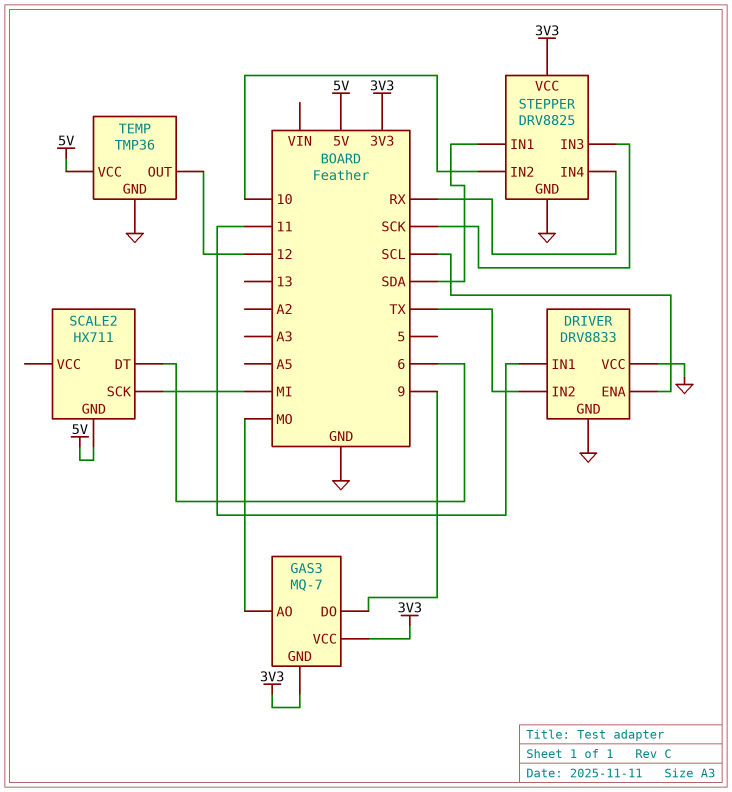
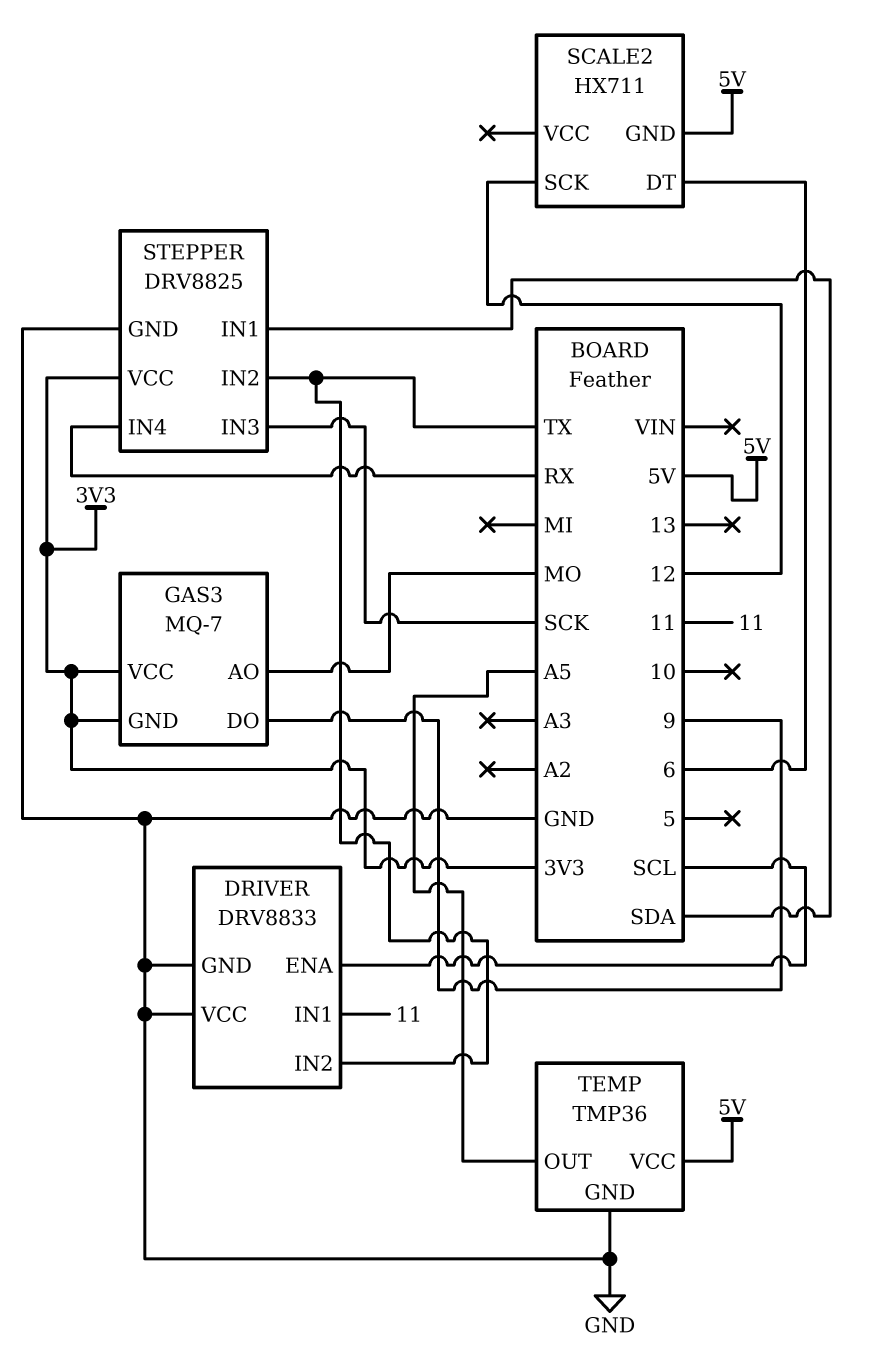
SCALE2 pin SCK: MI -> 12
STEPPER pin IN2: 10 -> TX
TEMP pin OUT: 12 -> A5

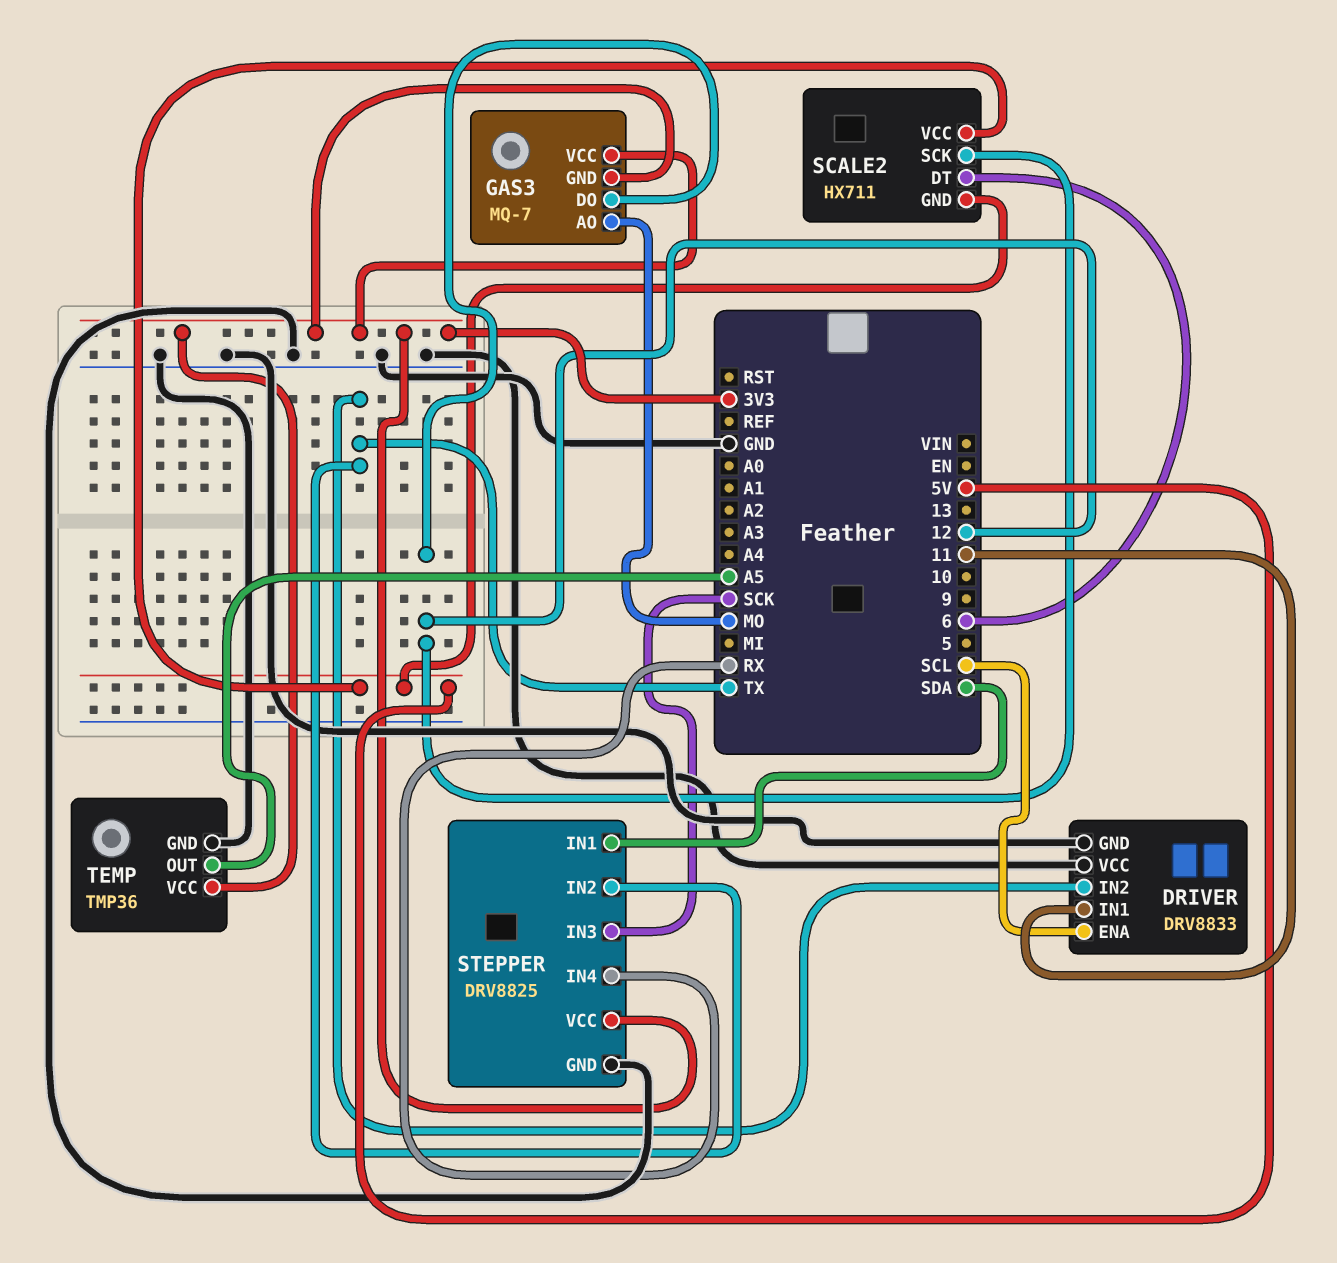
GAS3 pin DO: 9 -> 12
SCALE2 pin VCC: none -> 5V
TEMP pin VCC: 5V -> 3V3

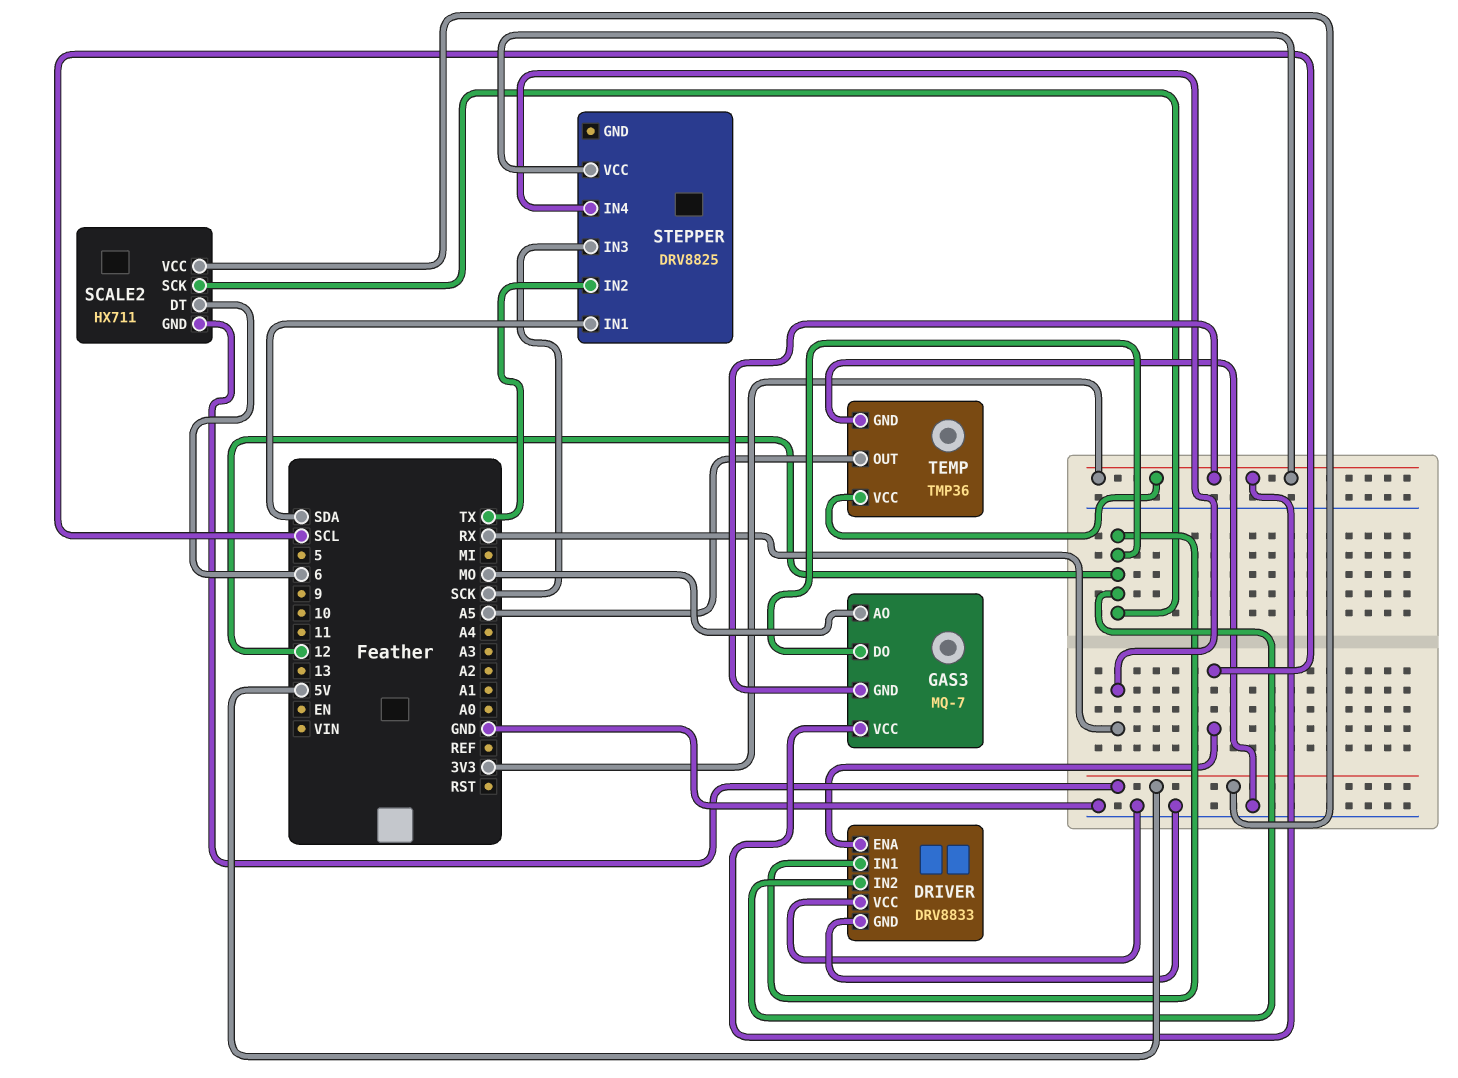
DRIVER pin IN1: 11 -> 12
DRIVER pin IN2: TX -> 12
STEPPER pin GND: GND -> none

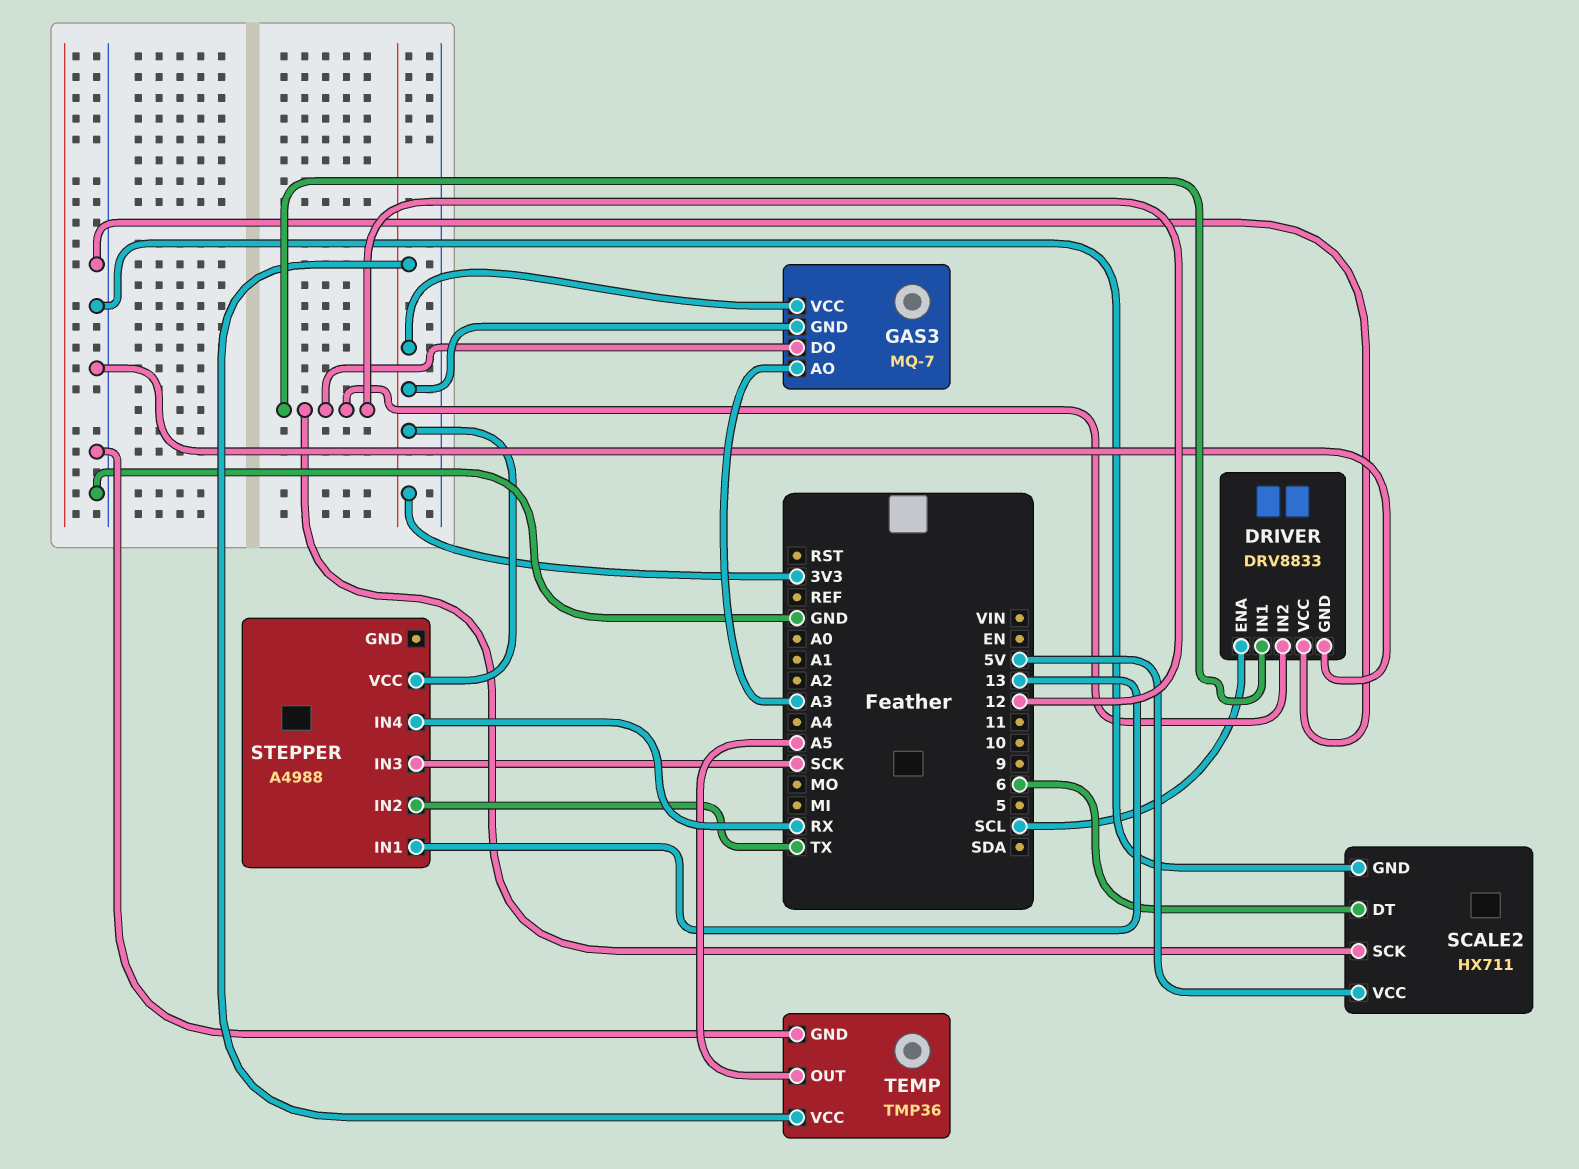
GAS3 pin AO: MO -> A3
SCALE2 pin GND: 5V -> GND
STEPPER: DRV8825 -> A4988
STEPPER pin IN1: SDA -> 13

